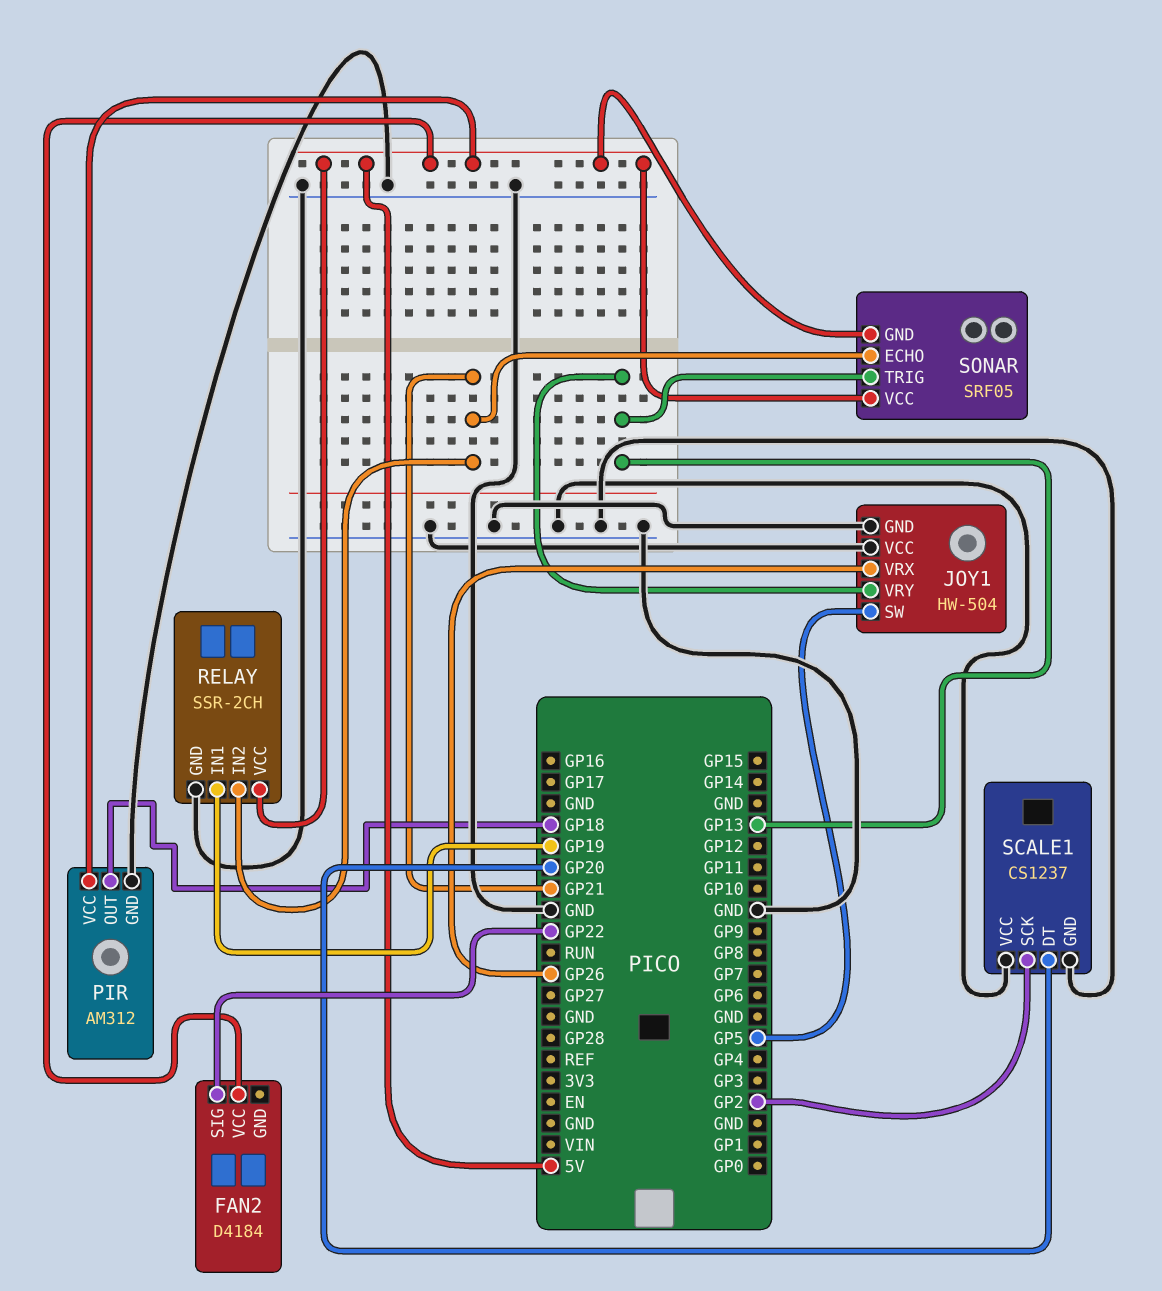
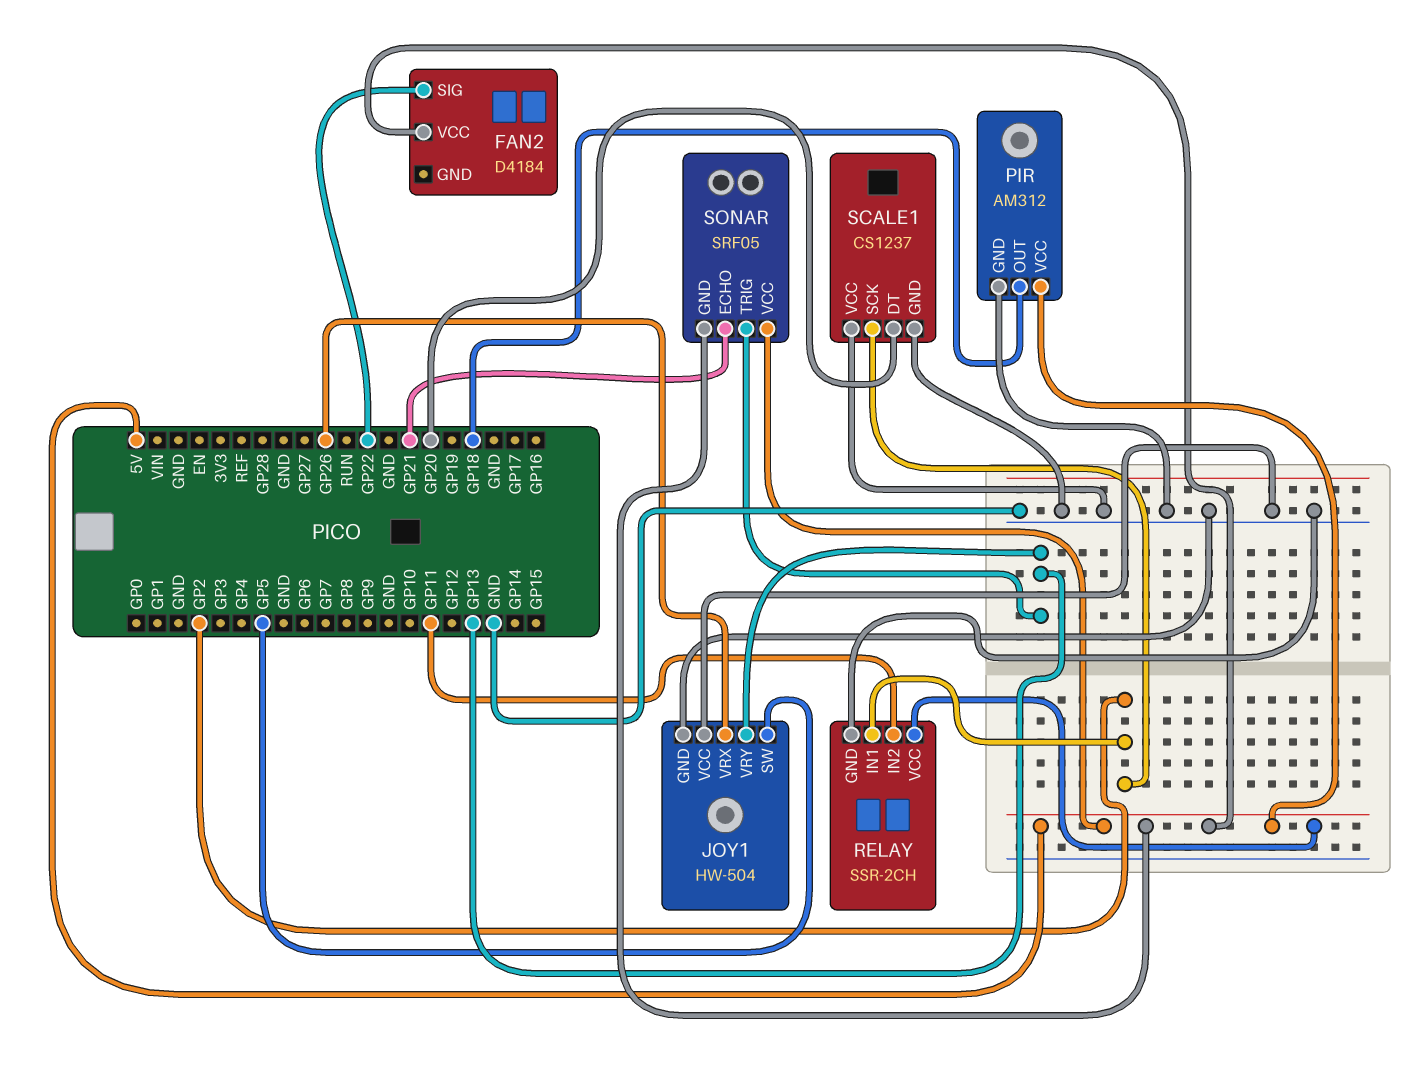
RELAY pin IN1: GP19 -> GP2
RELAY pin IN2: GP21 -> GP11

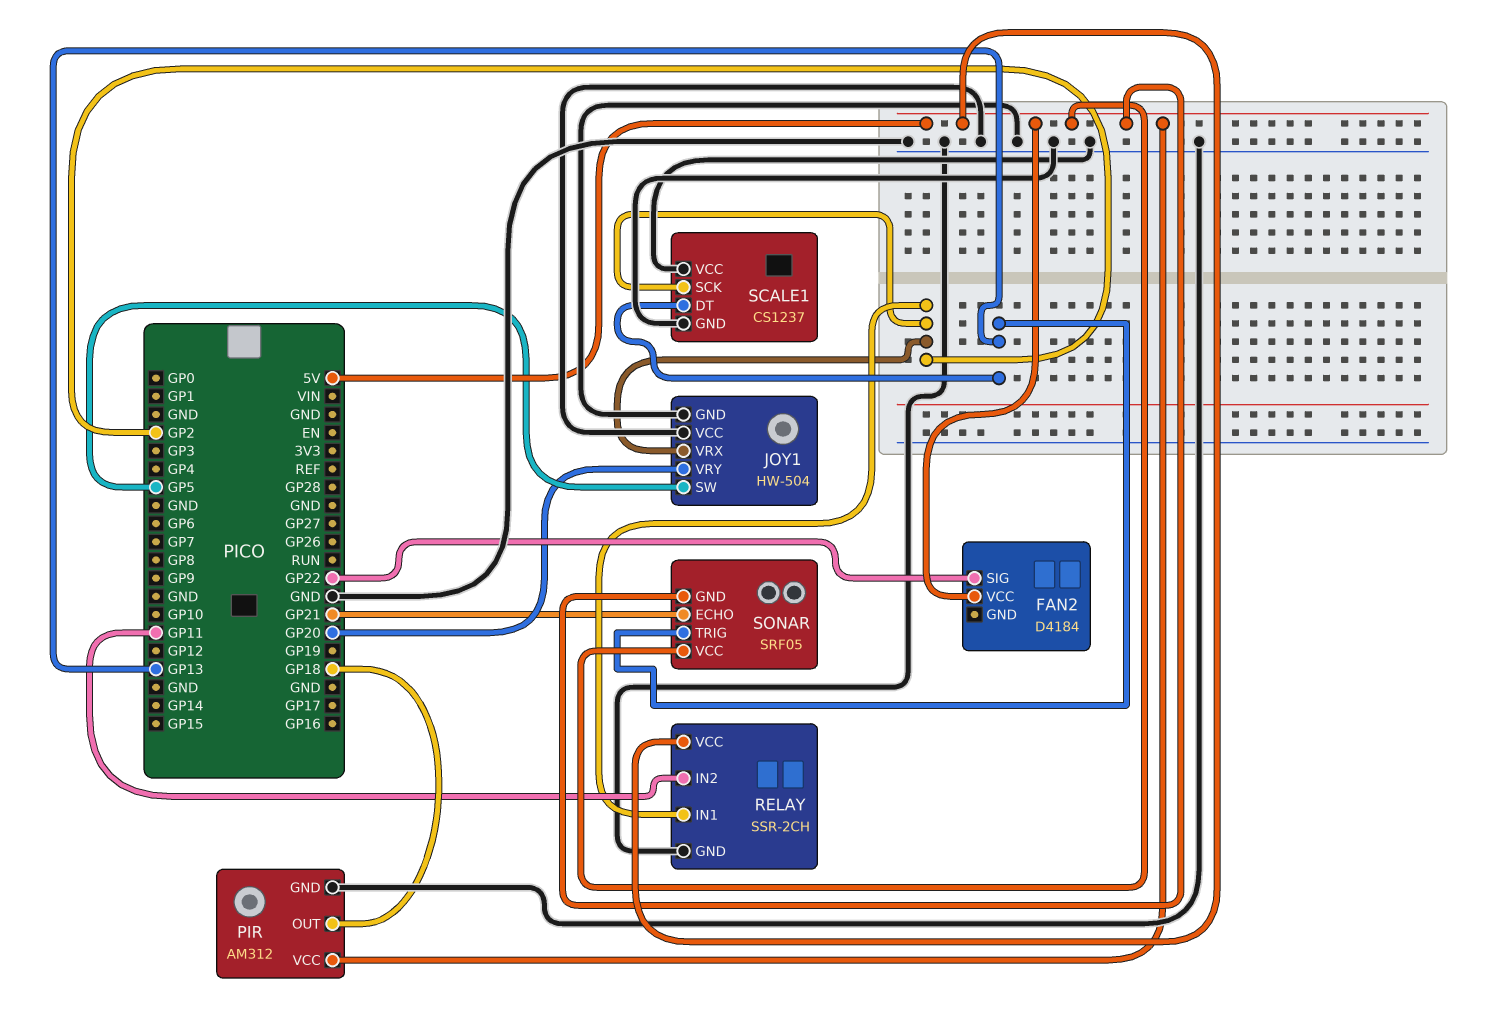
JOY1 pin VRX: GP26 -> GP2
JOY1 pin VRY: GP13 -> GP20
SCALE1 pin DT: GP20 -> GP13

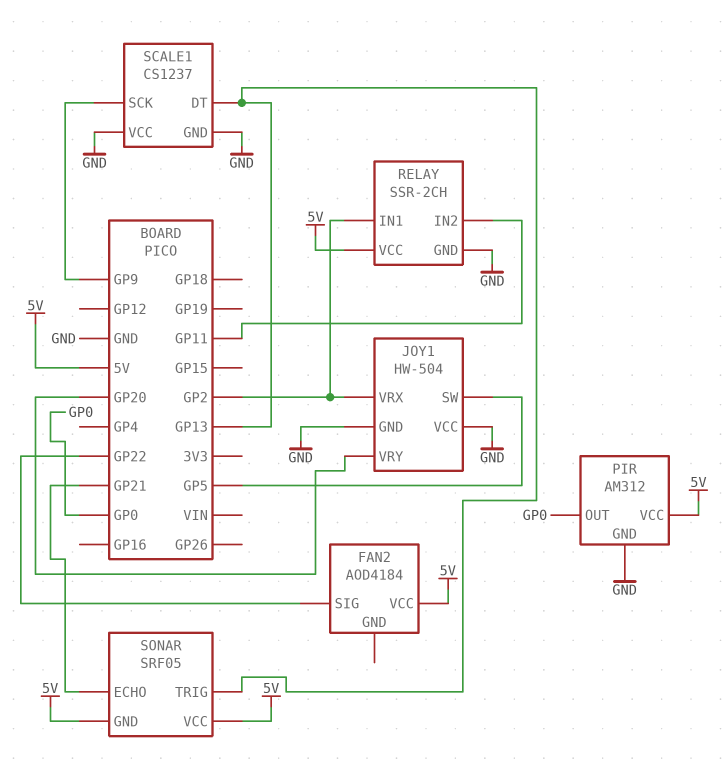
FAN2: D4184 -> AOD4184
PIR pin OUT: GP18 -> GP0
SCALE1 pin SCK: GP2 -> GP9

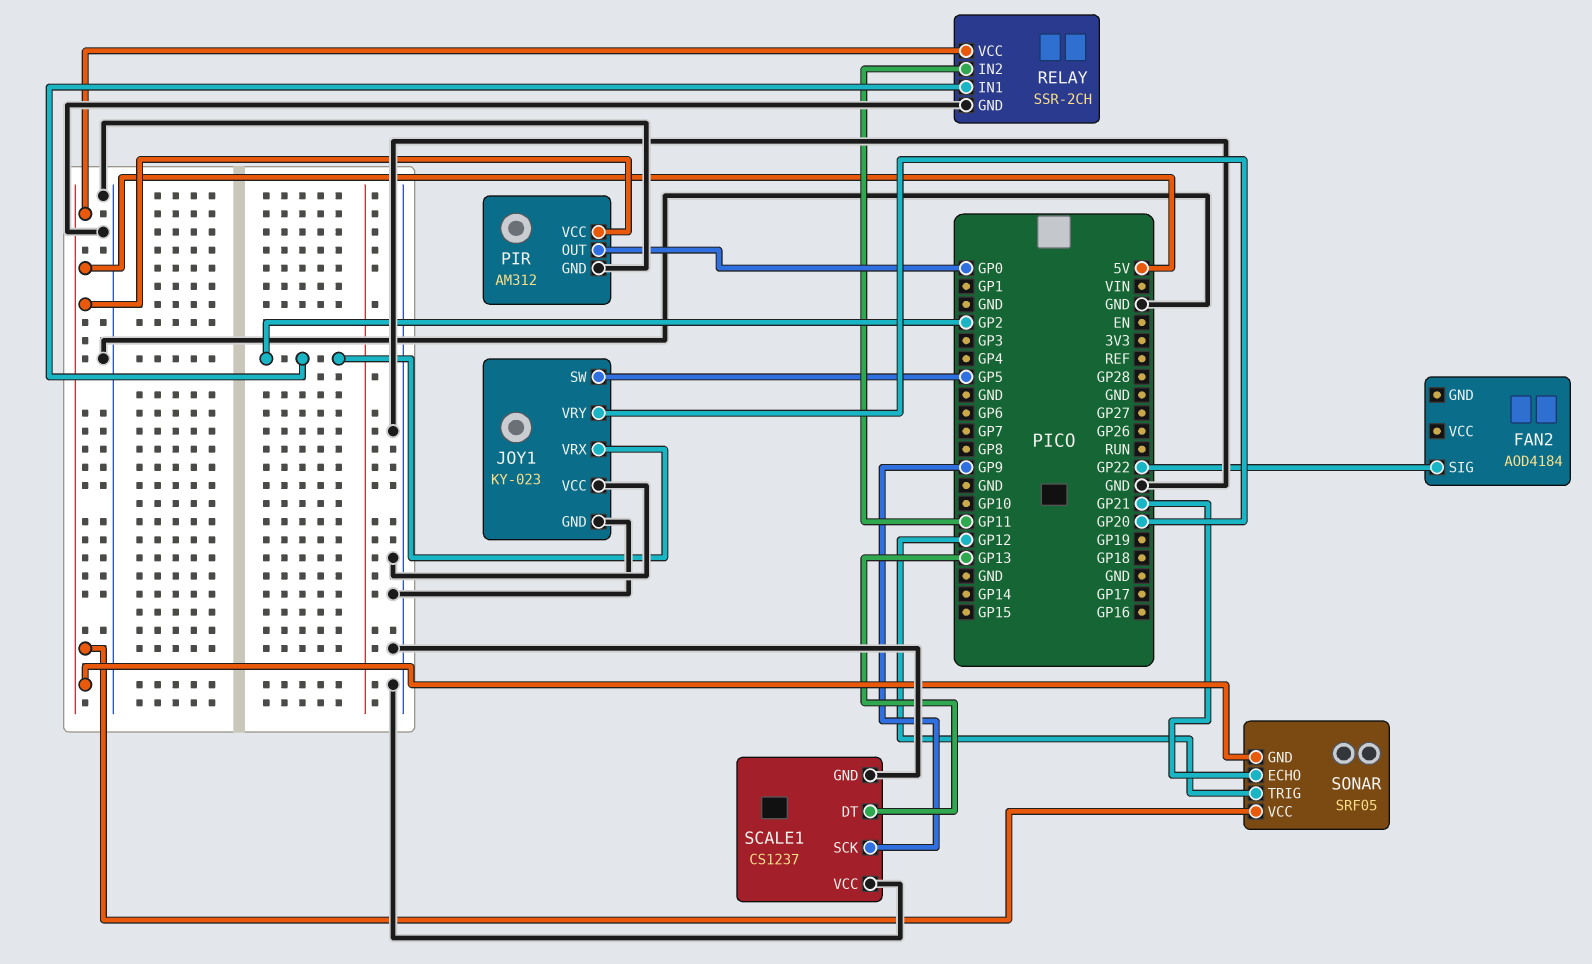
FAN2 pin VCC: 5V -> none
JOY1: HW-504 -> KY-023
SONAR pin TRIG: GP13 -> GP12

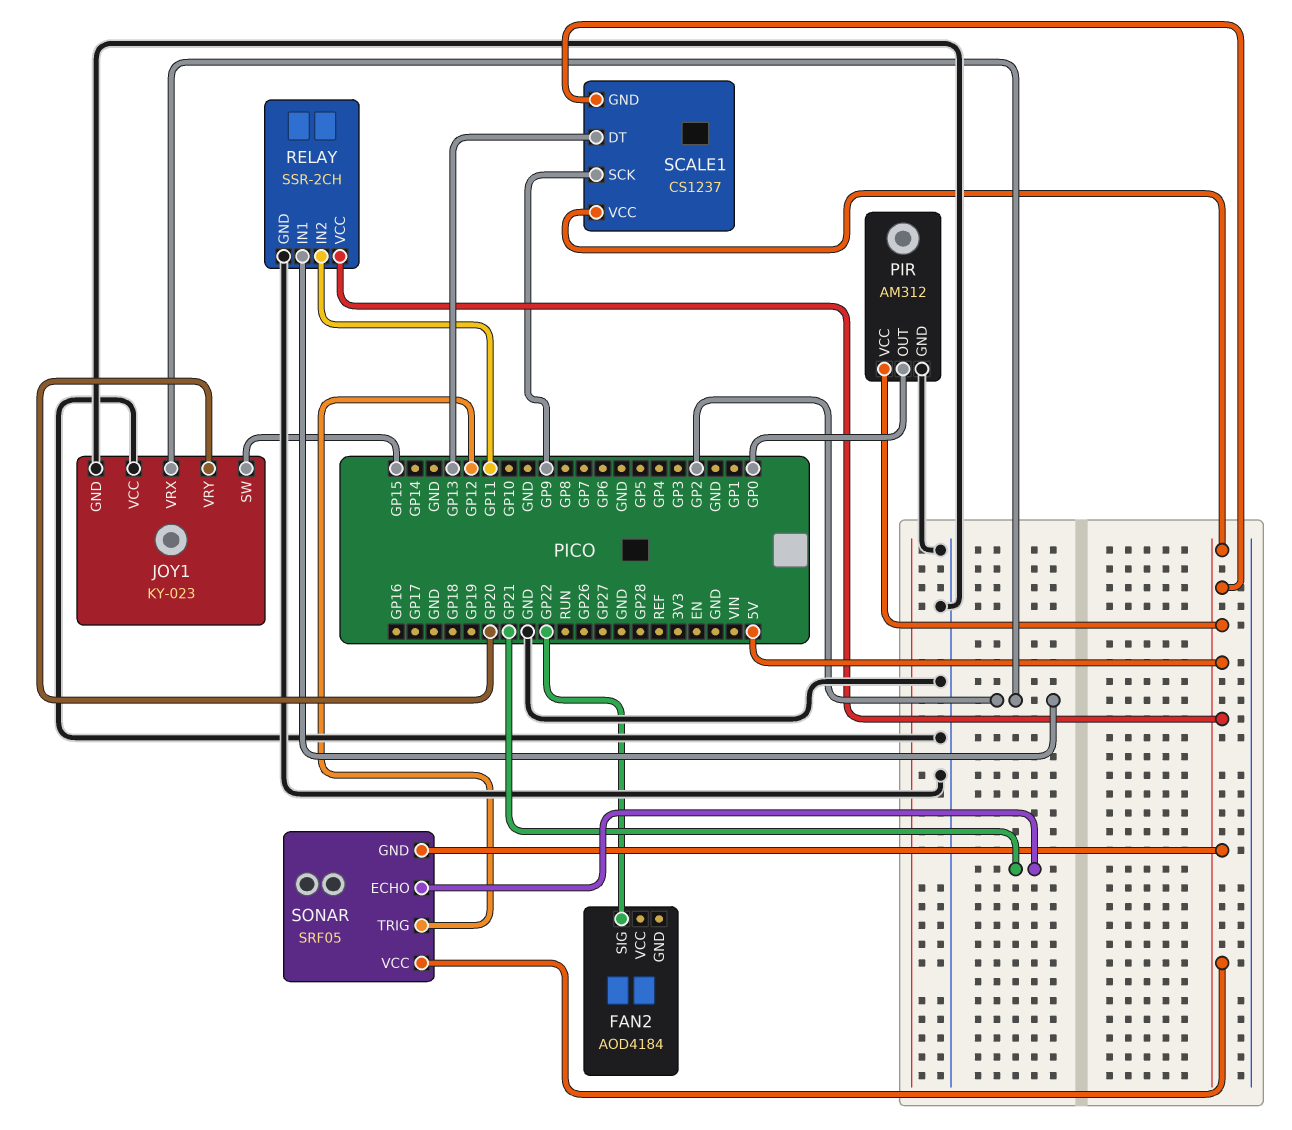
JOY1 pin SW: GP5 -> GP15
SCALE1 pin GND: GND -> 5V
SCALE1 pin VCC: GND -> 5V

